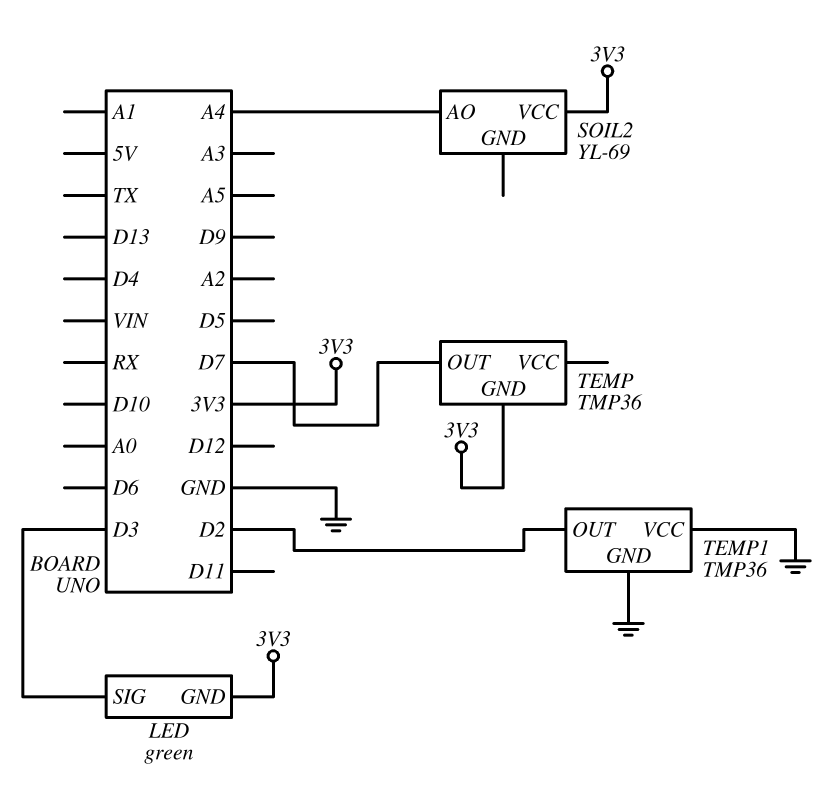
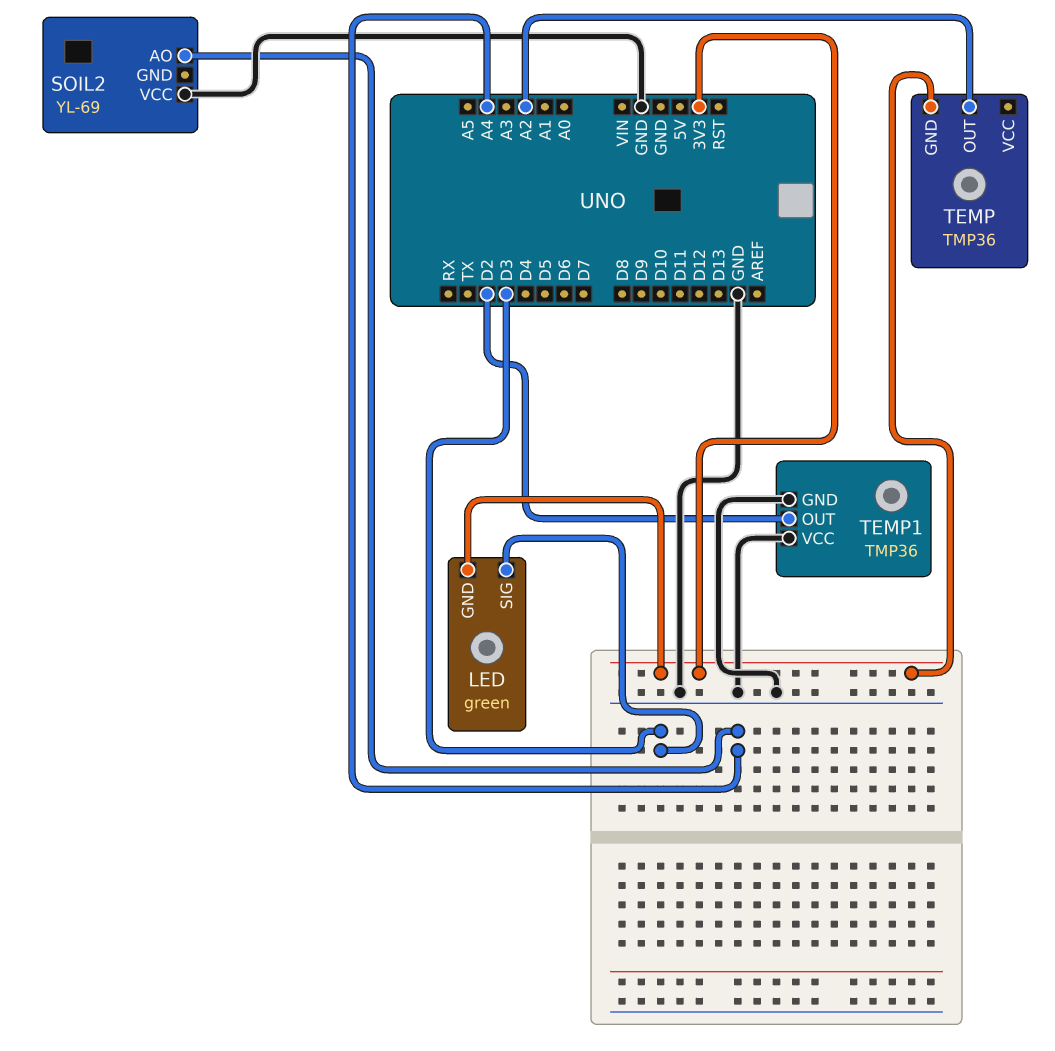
SOIL2 pin VCC: 3V3 -> GND
TEMP pin OUT: D7 -> A2

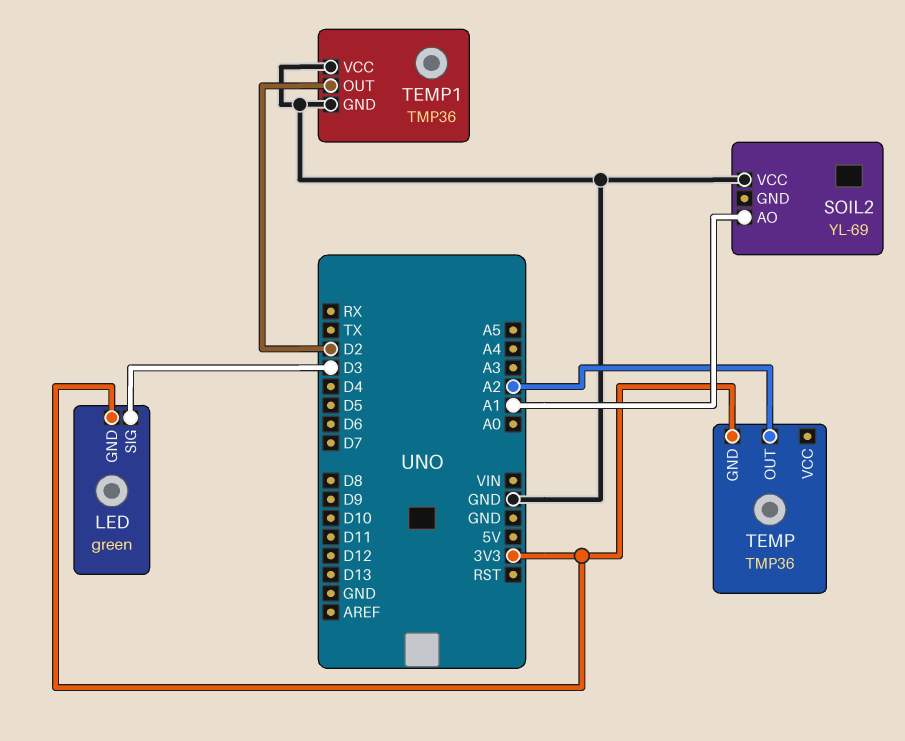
SOIL2 pin AO: A4 -> A1

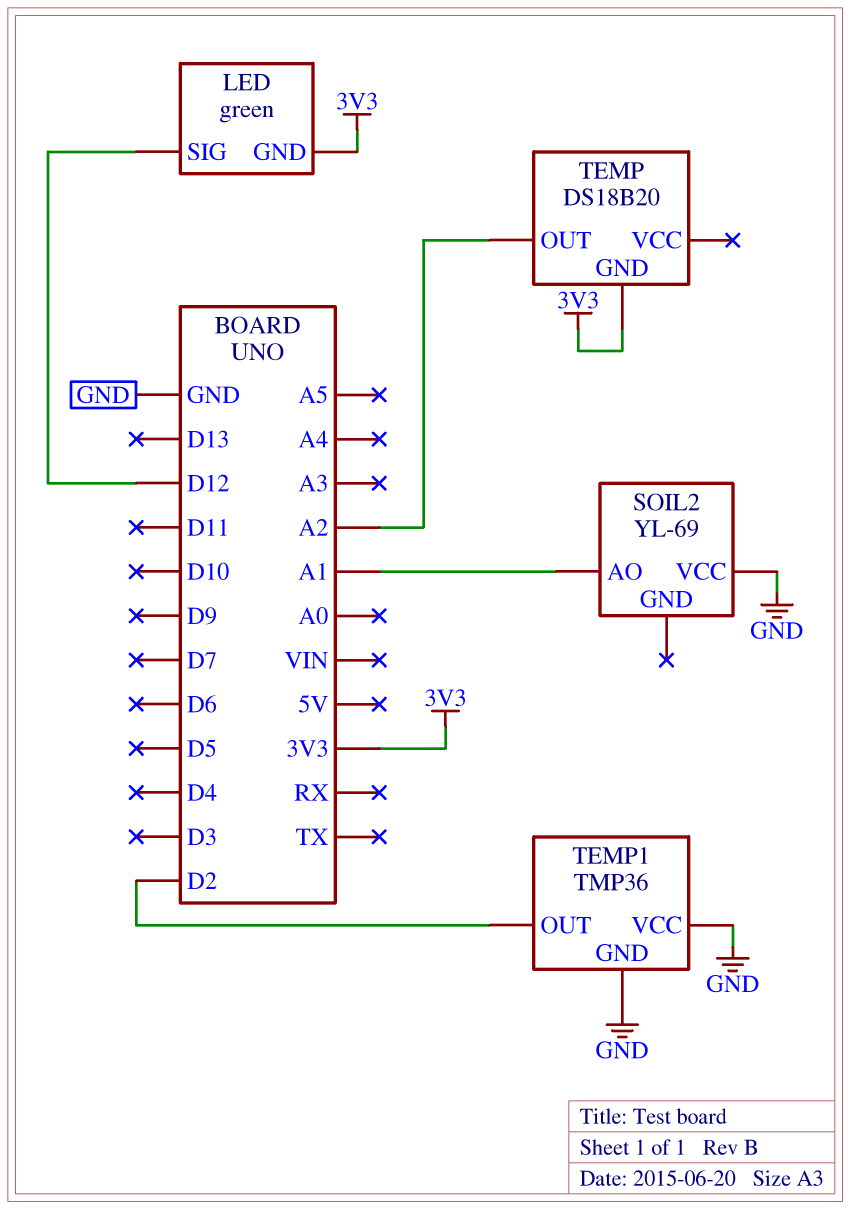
LED pin SIG: D3 -> D12
TEMP: TMP36 -> DS18B20

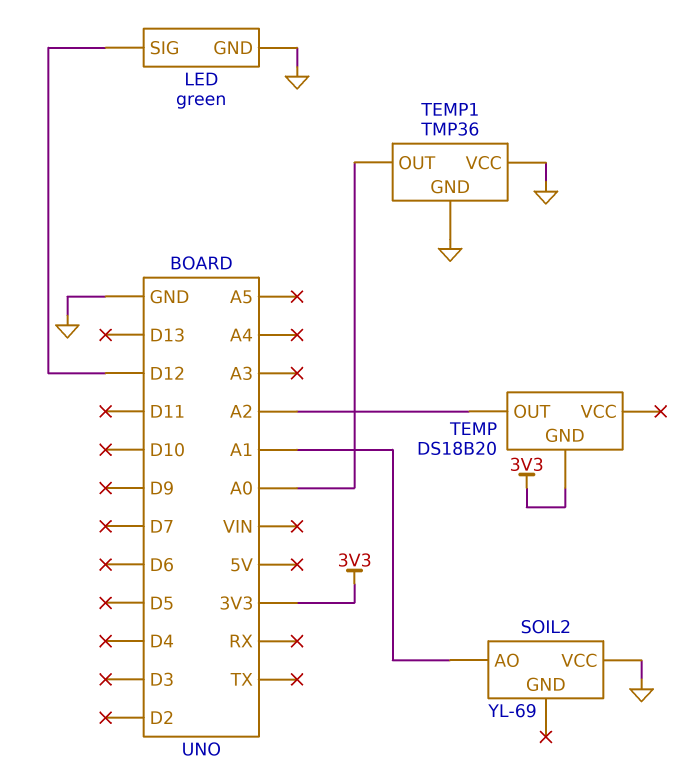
LED pin GND: 3V3 -> GND
TEMP1 pin OUT: D2 -> A0

